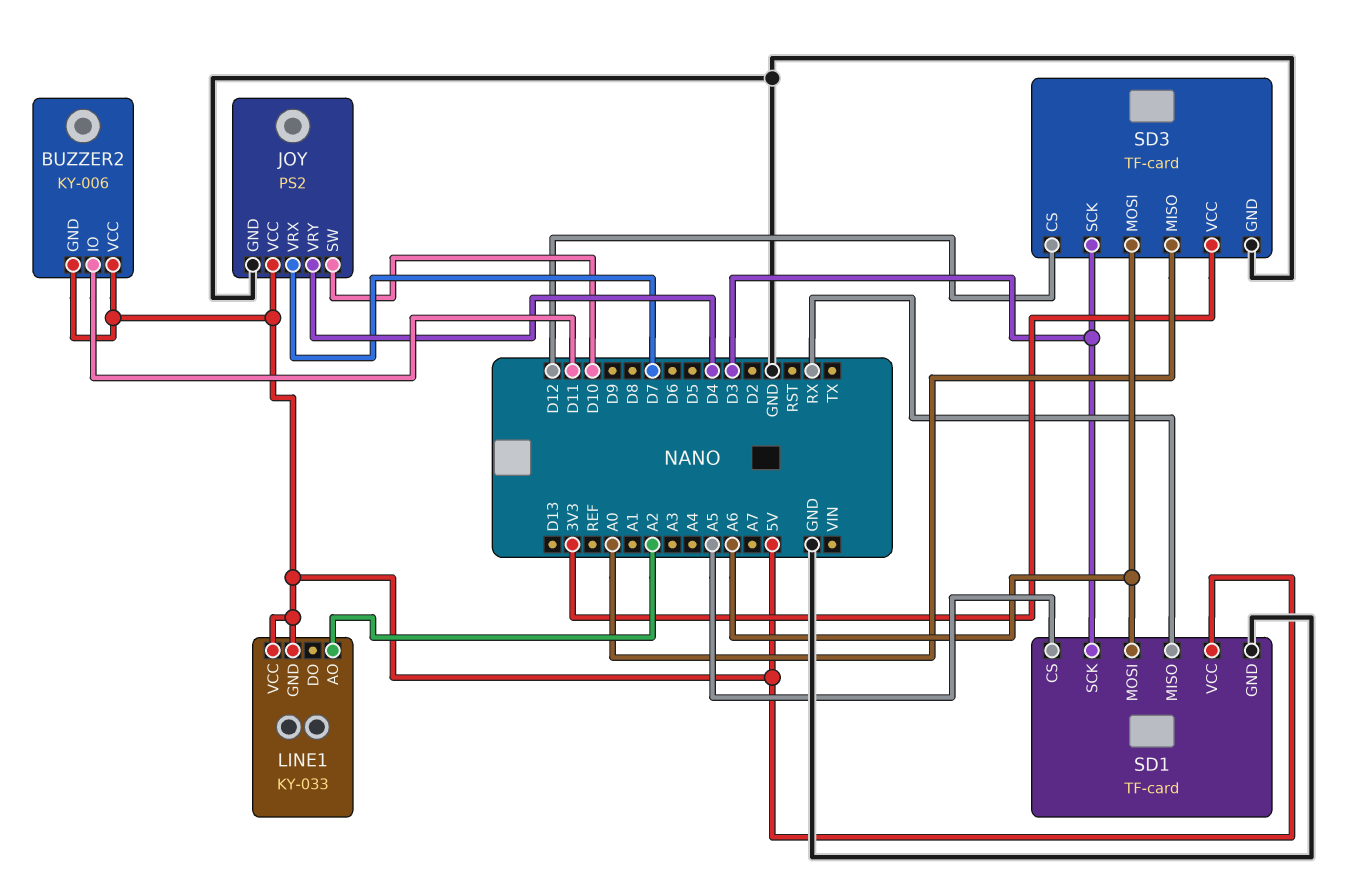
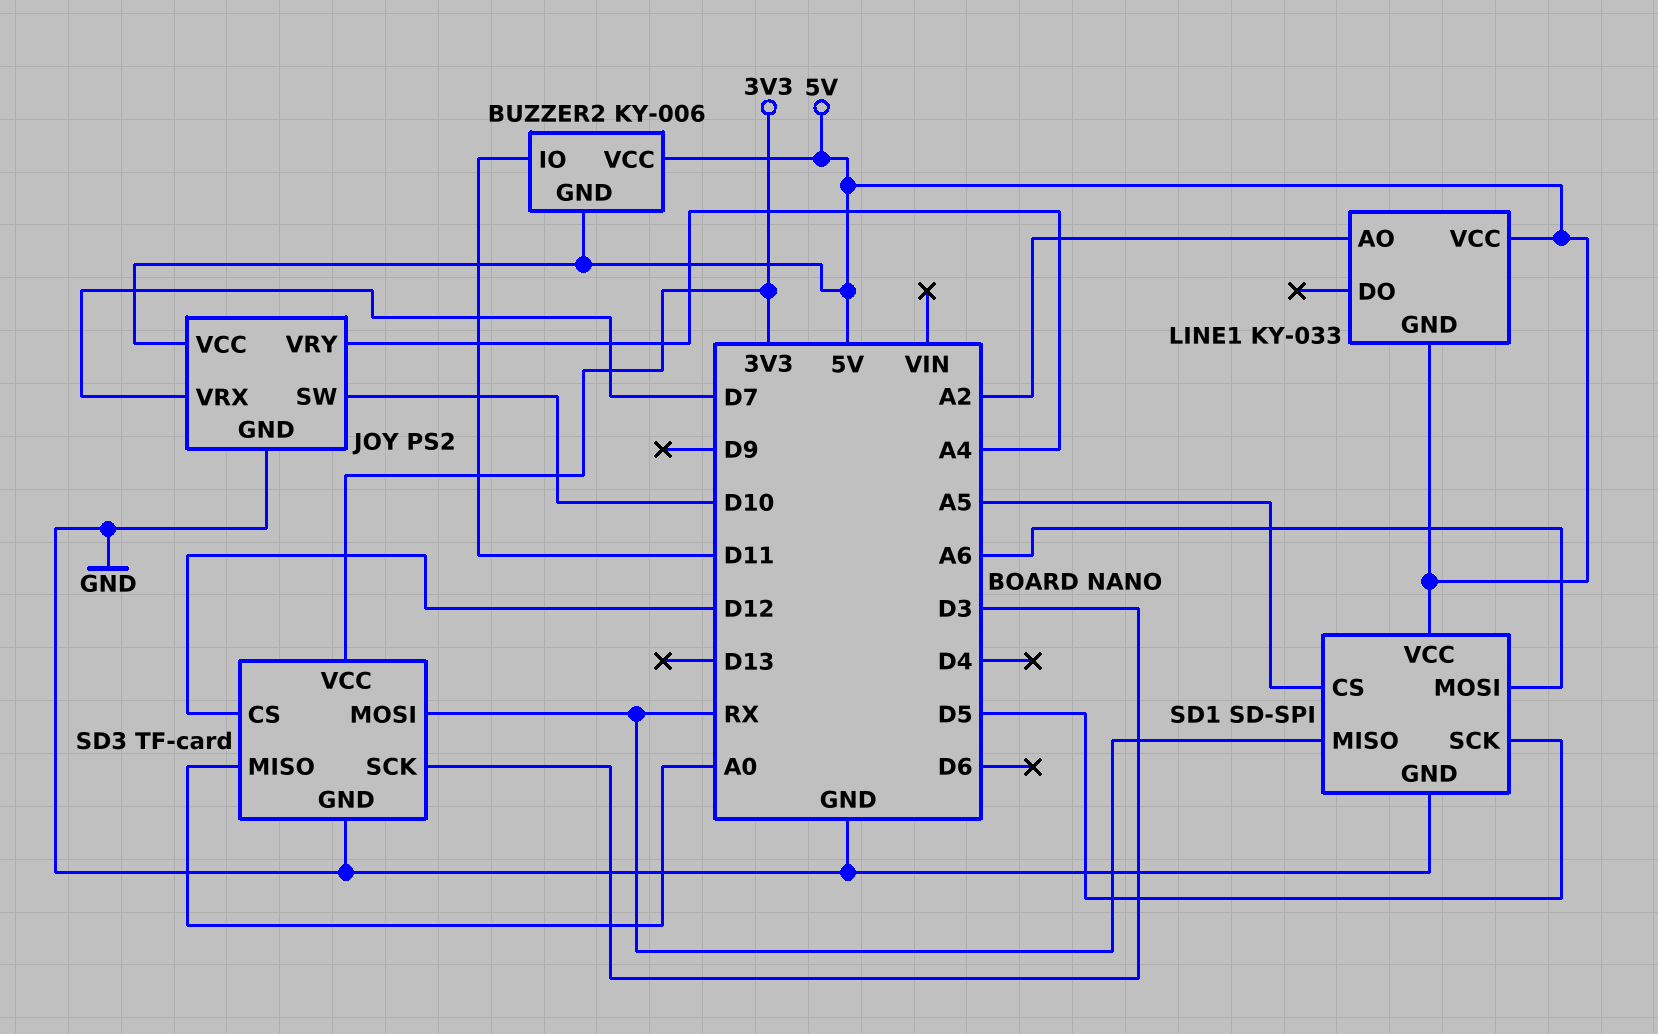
JOY pin VRY: D4 -> A4
SD1: TF-card -> SD-SPI
SD1 pin SCK: D3 -> D5
SD3 pin MOSI: A6 -> RX

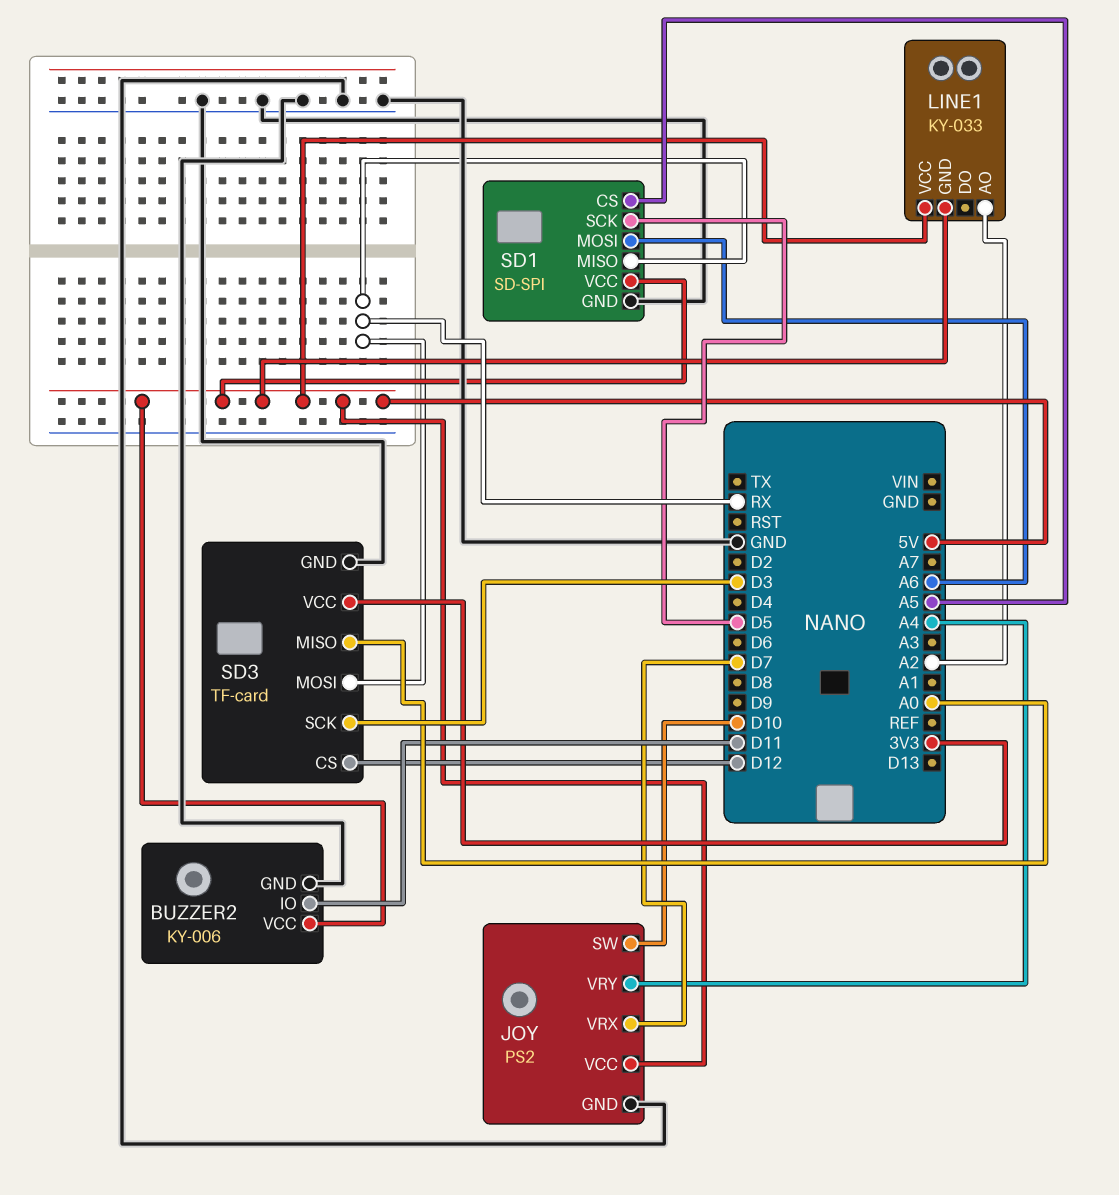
BUZZER2 pin GND: 5V -> GND

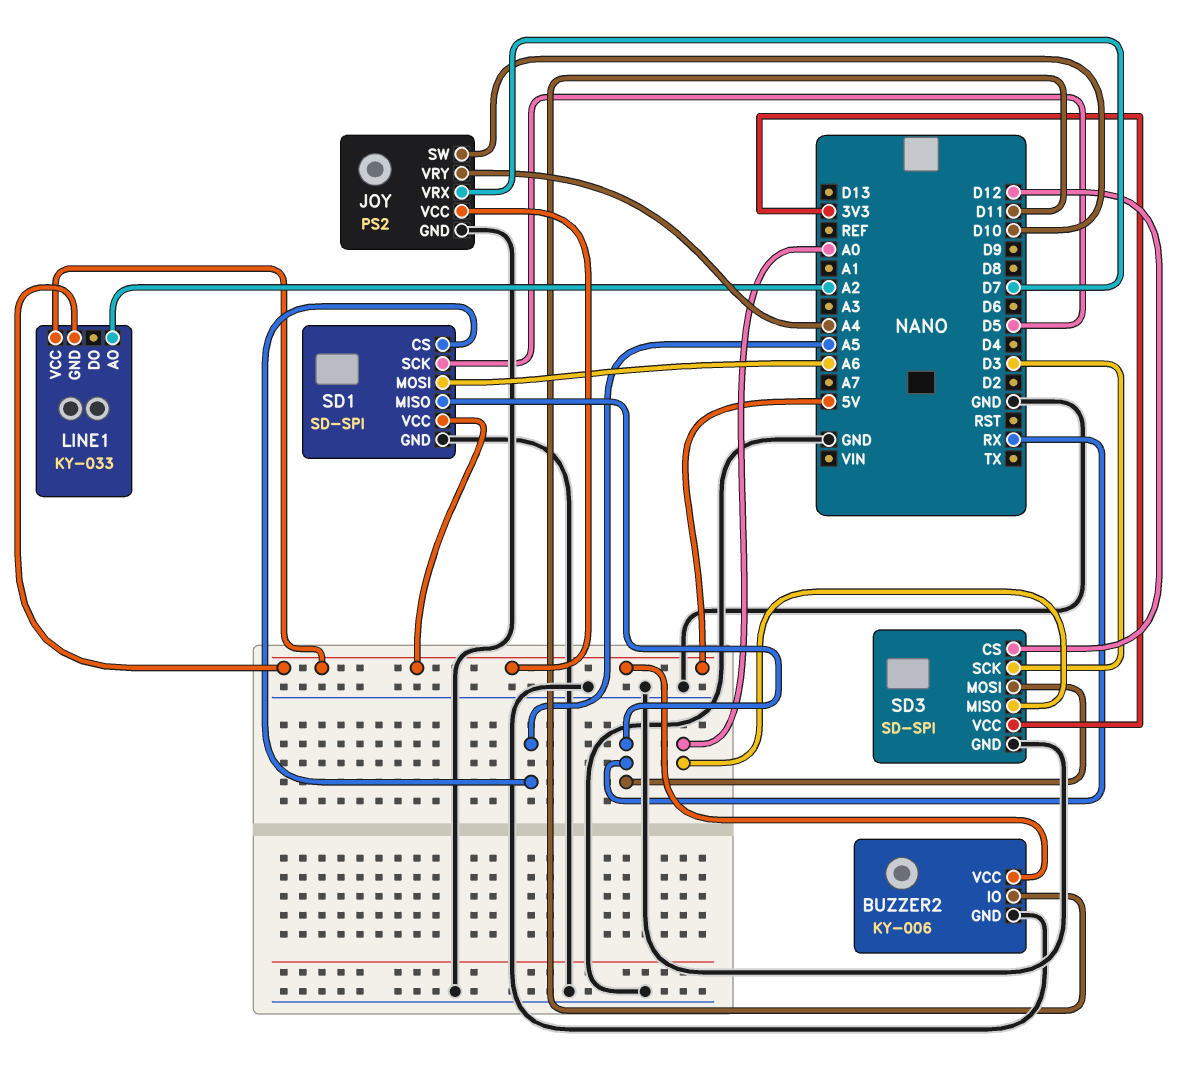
SD3: TF-card -> SD-SPI

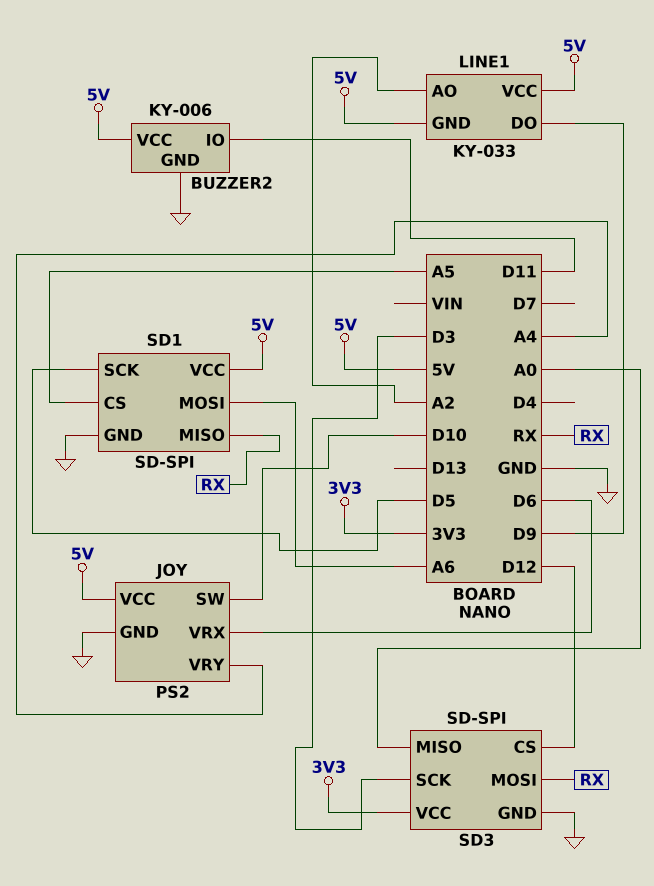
JOY pin VRX: D7 -> D6
LINE1 pin DO: none -> D9

